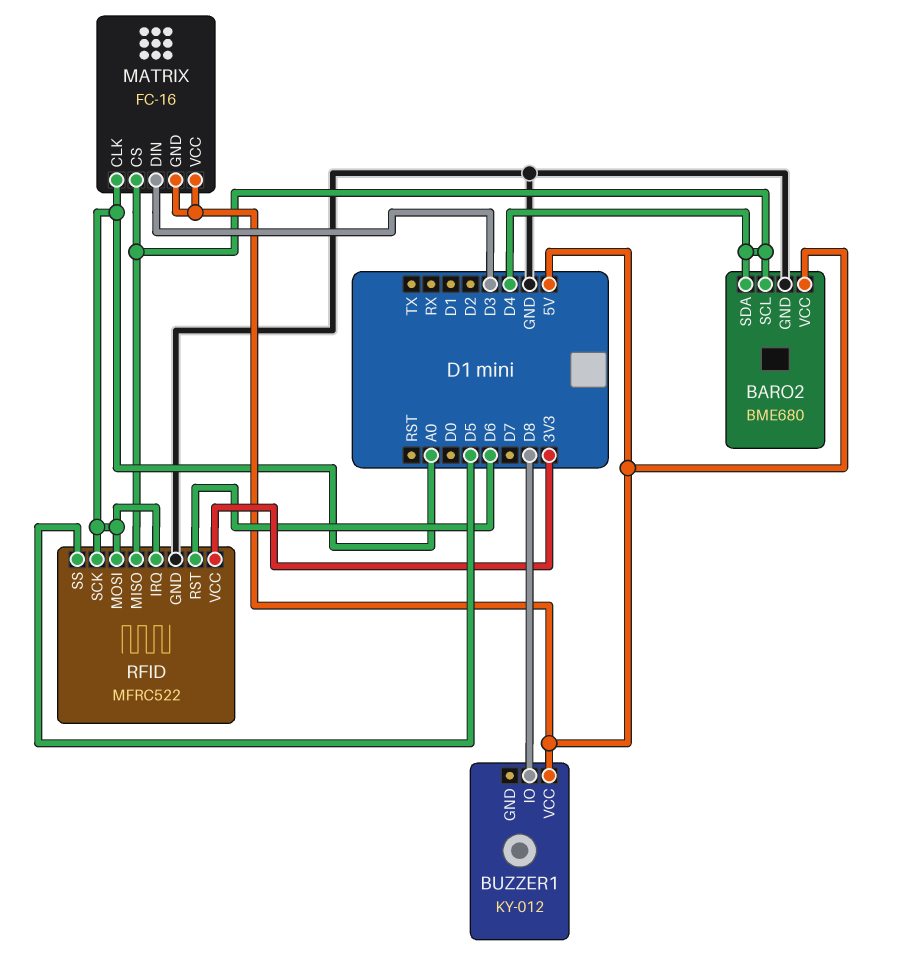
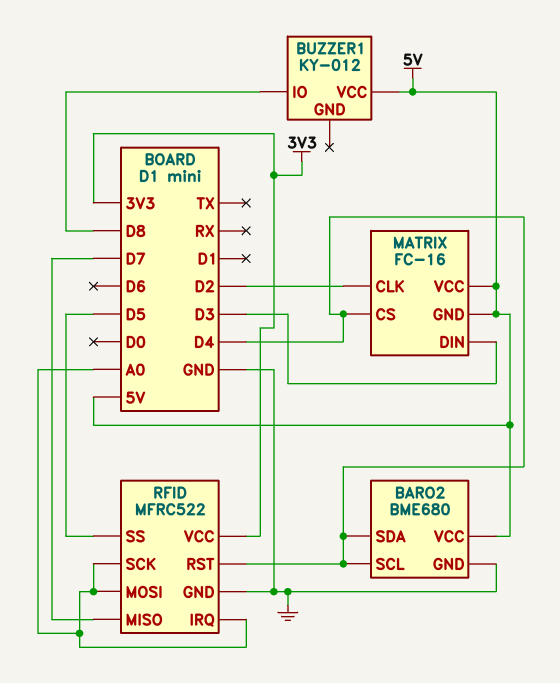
MATRIX pin CLK: A0 -> D2
RFID pin MISO: D4 -> D7
RFID pin RST: D6 -> D4

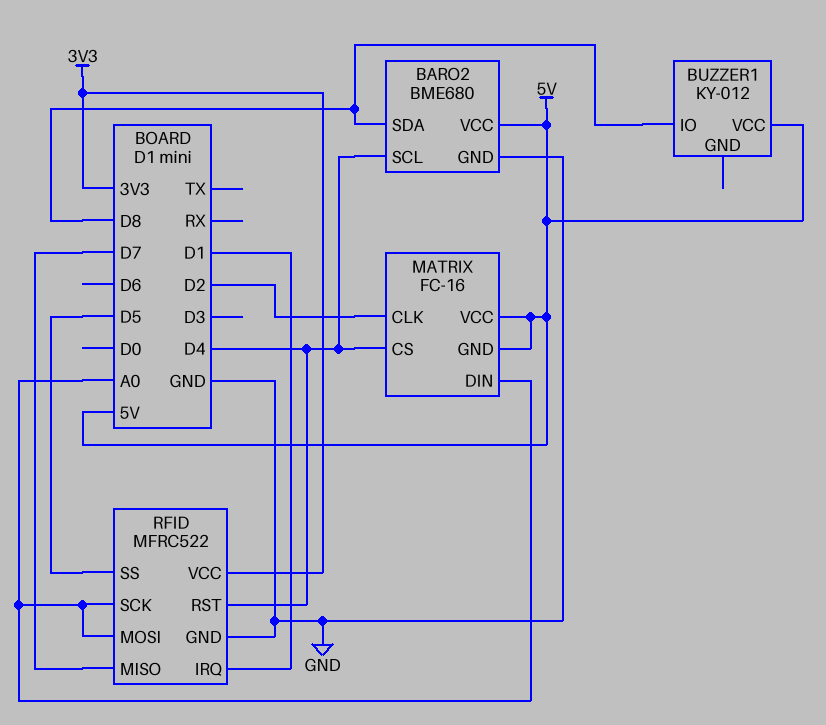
BARO2 pin SDA: D4 -> D8
MATRIX pin DIN: D3 -> A0
RFID pin IRQ: A0 -> D1

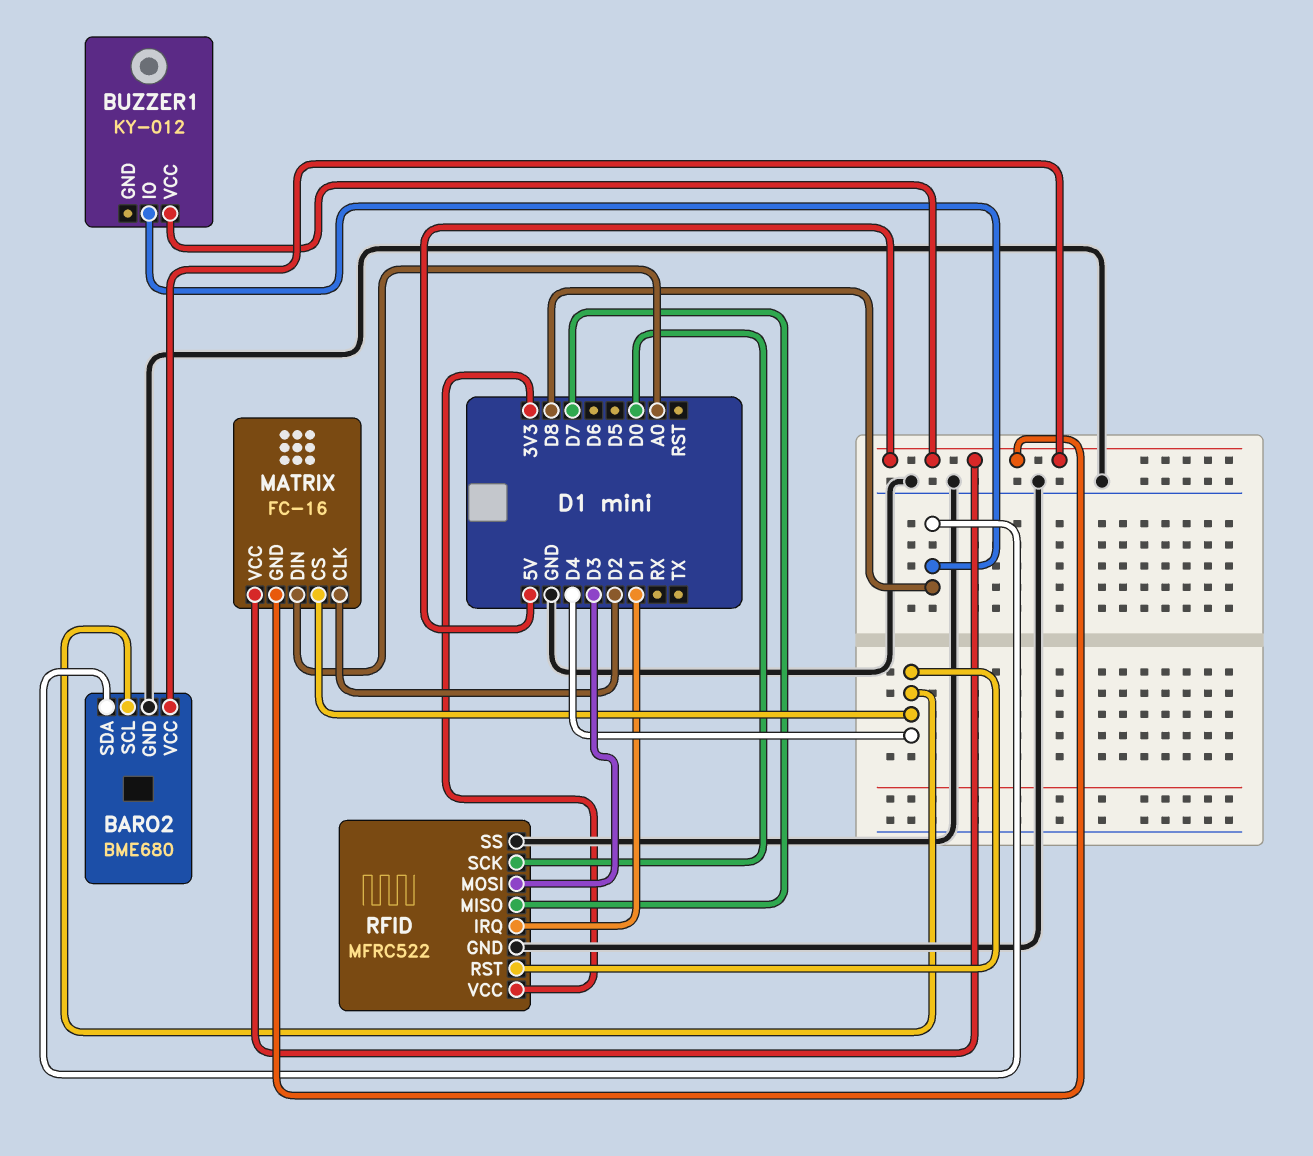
RFID pin MOSI: A0 -> D3
RFID pin SCK: A0 -> D0
RFID pin SS: D5 -> GND

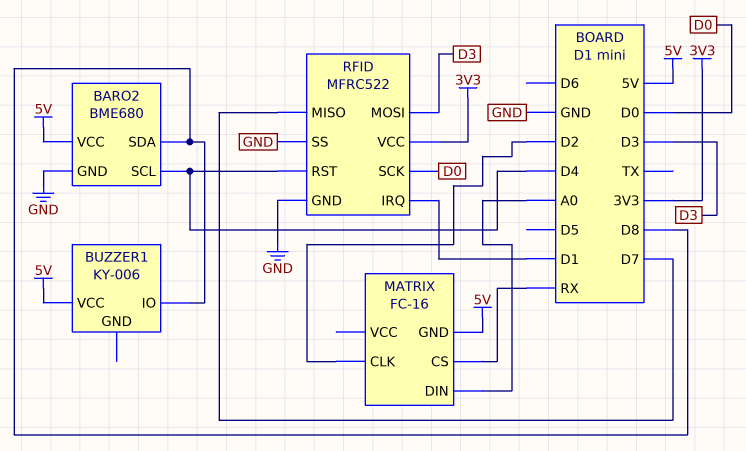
BUZZER1: KY-012 -> KY-006
MATRIX pin CS: D4 -> RX
MATRIX pin VCC: 5V -> none

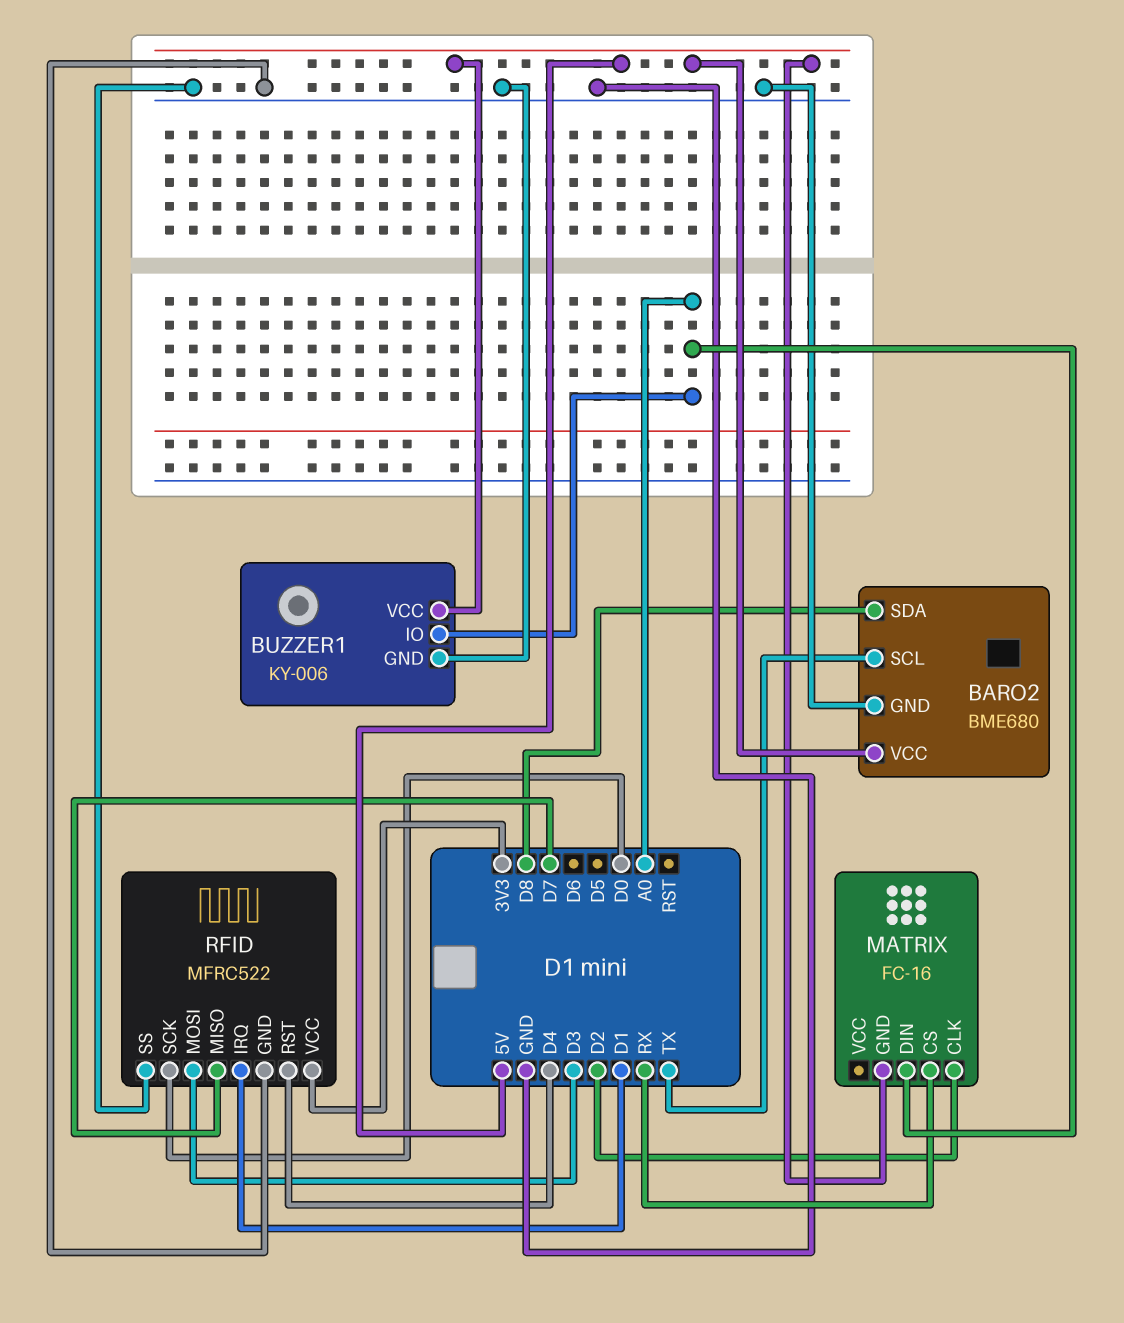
BARO2 pin SCL: D4 -> TX
BUZZER1 pin GND: none -> GND
BUZZER1 pin IO: D8 -> A0

